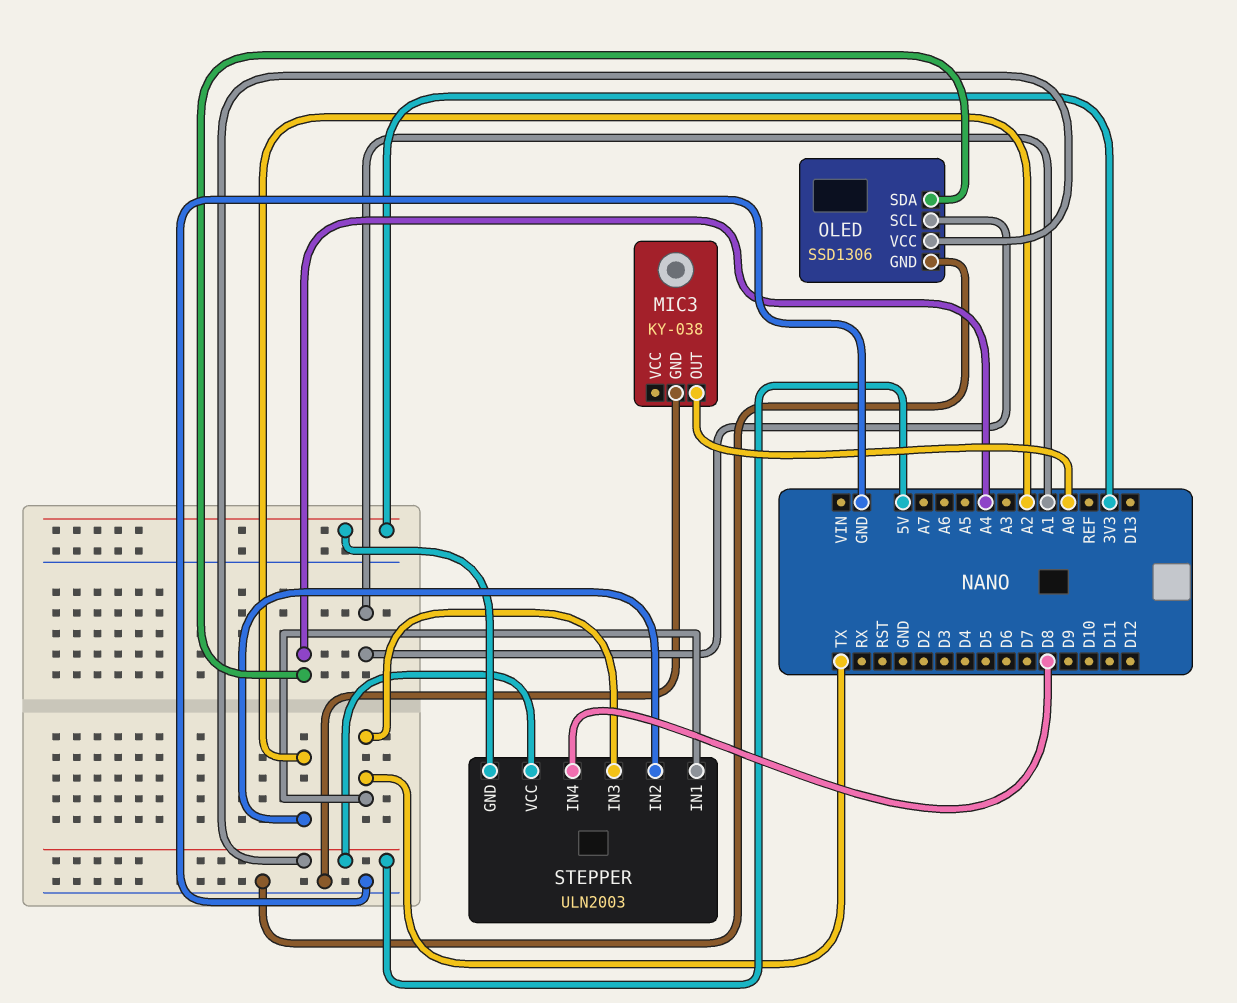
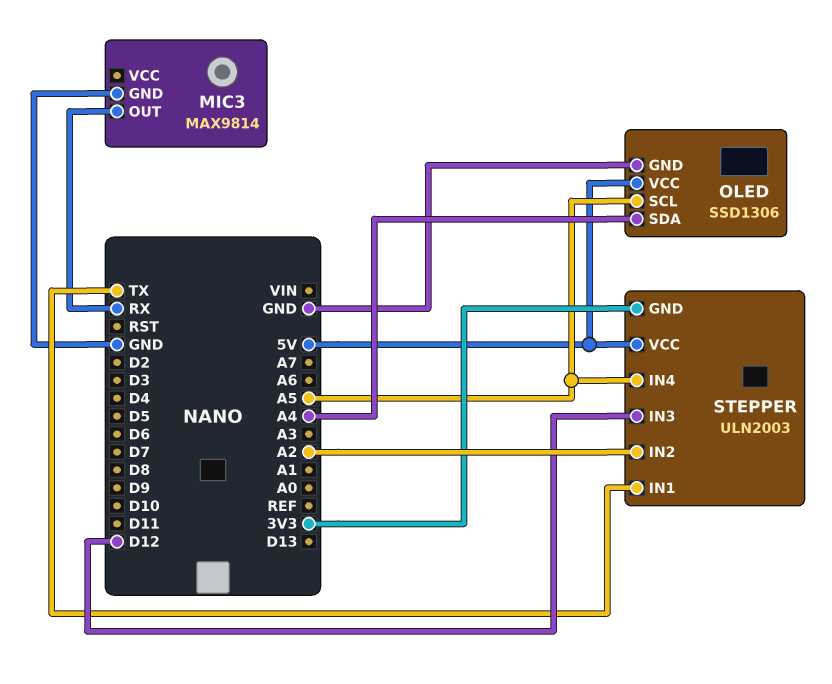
MIC3: KY-038 -> MAX9814
MIC3 pin OUT: A0 -> RX
OLED pin SCL: A1 -> A5
STEPPER pin IN3: TX -> D12
STEPPER pin IN4: D8 -> A5

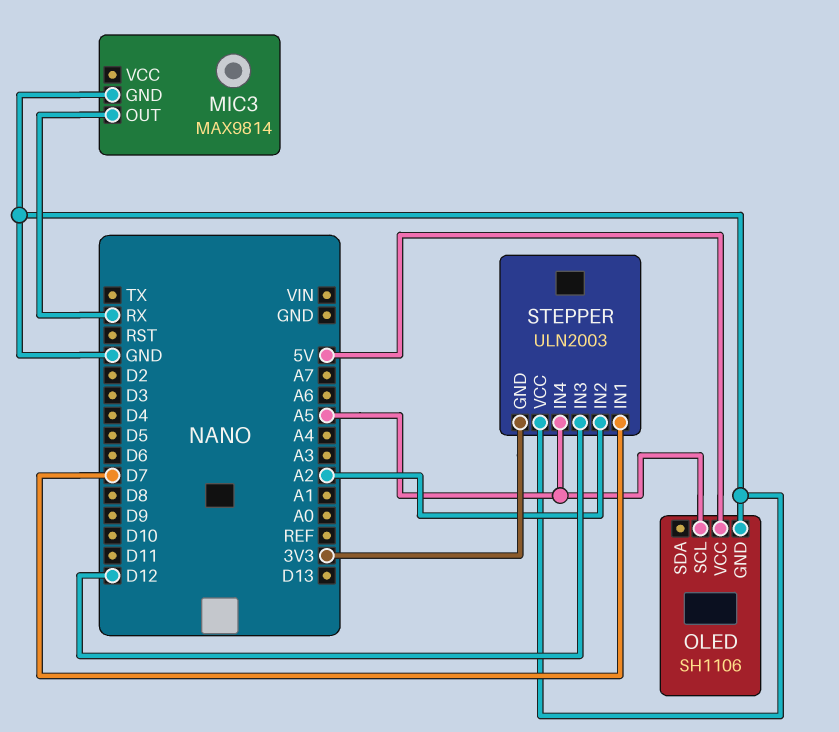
OLED: SSD1306 -> SH1106
OLED pin SDA: A4 -> none
STEPPER pin IN1: TX -> D7
STEPPER pin VCC: 5V -> GND

